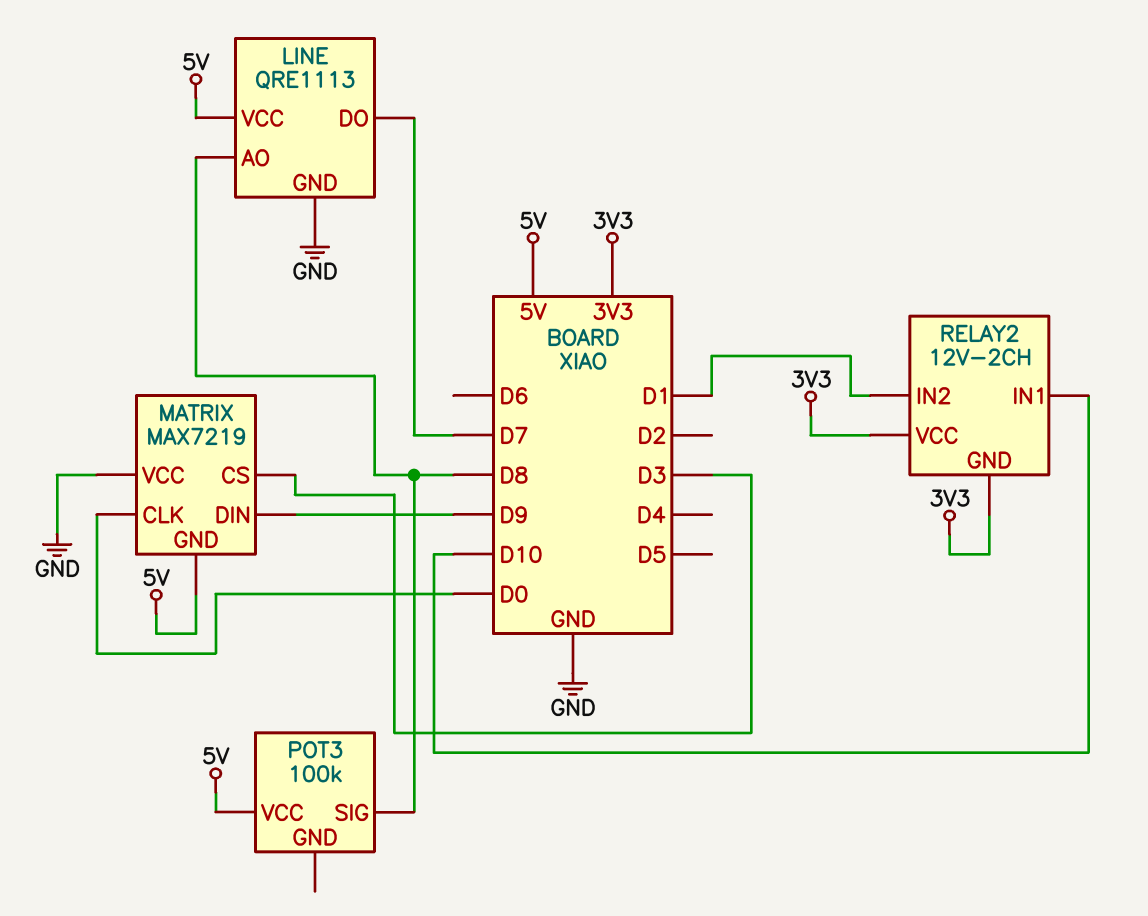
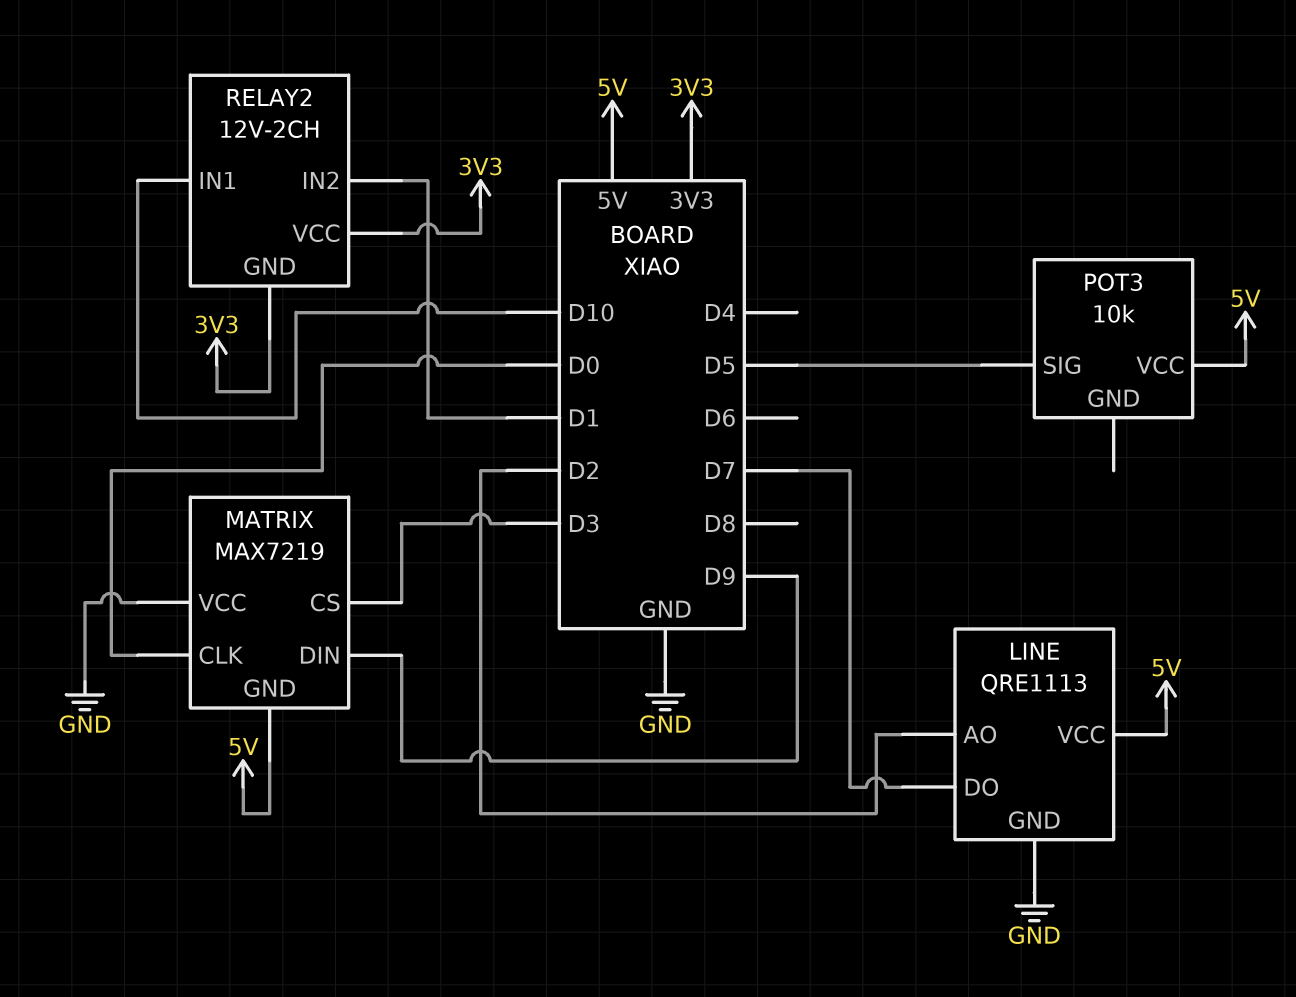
LINE pin AO: D8 -> D2
POT3: 100k -> 10k
POT3 pin SIG: D8 -> D5

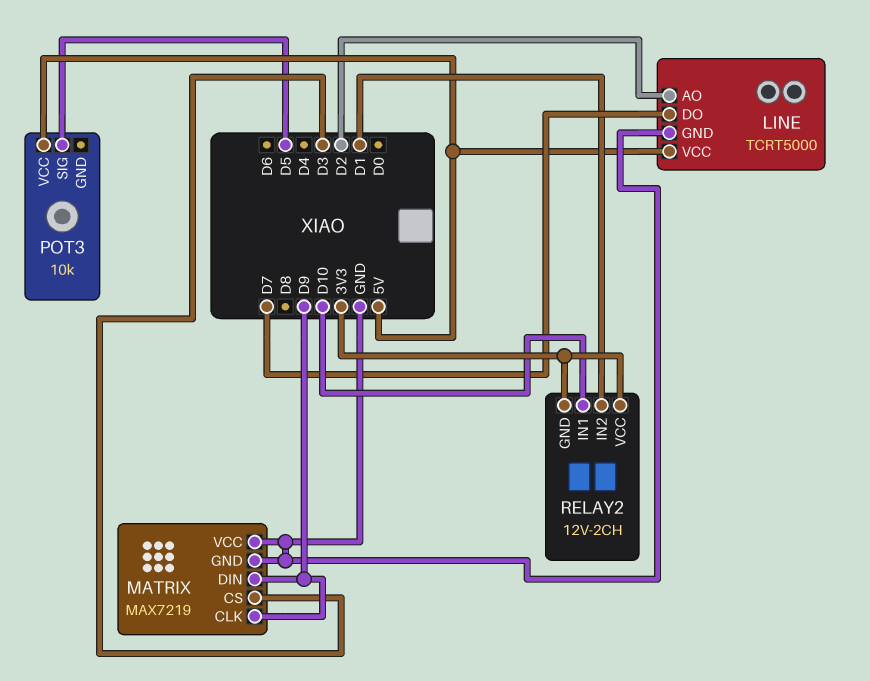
LINE: QRE1113 -> TCRT5000
MATRIX pin CLK: D0 -> D9
MATRIX pin GND: 5V -> GND

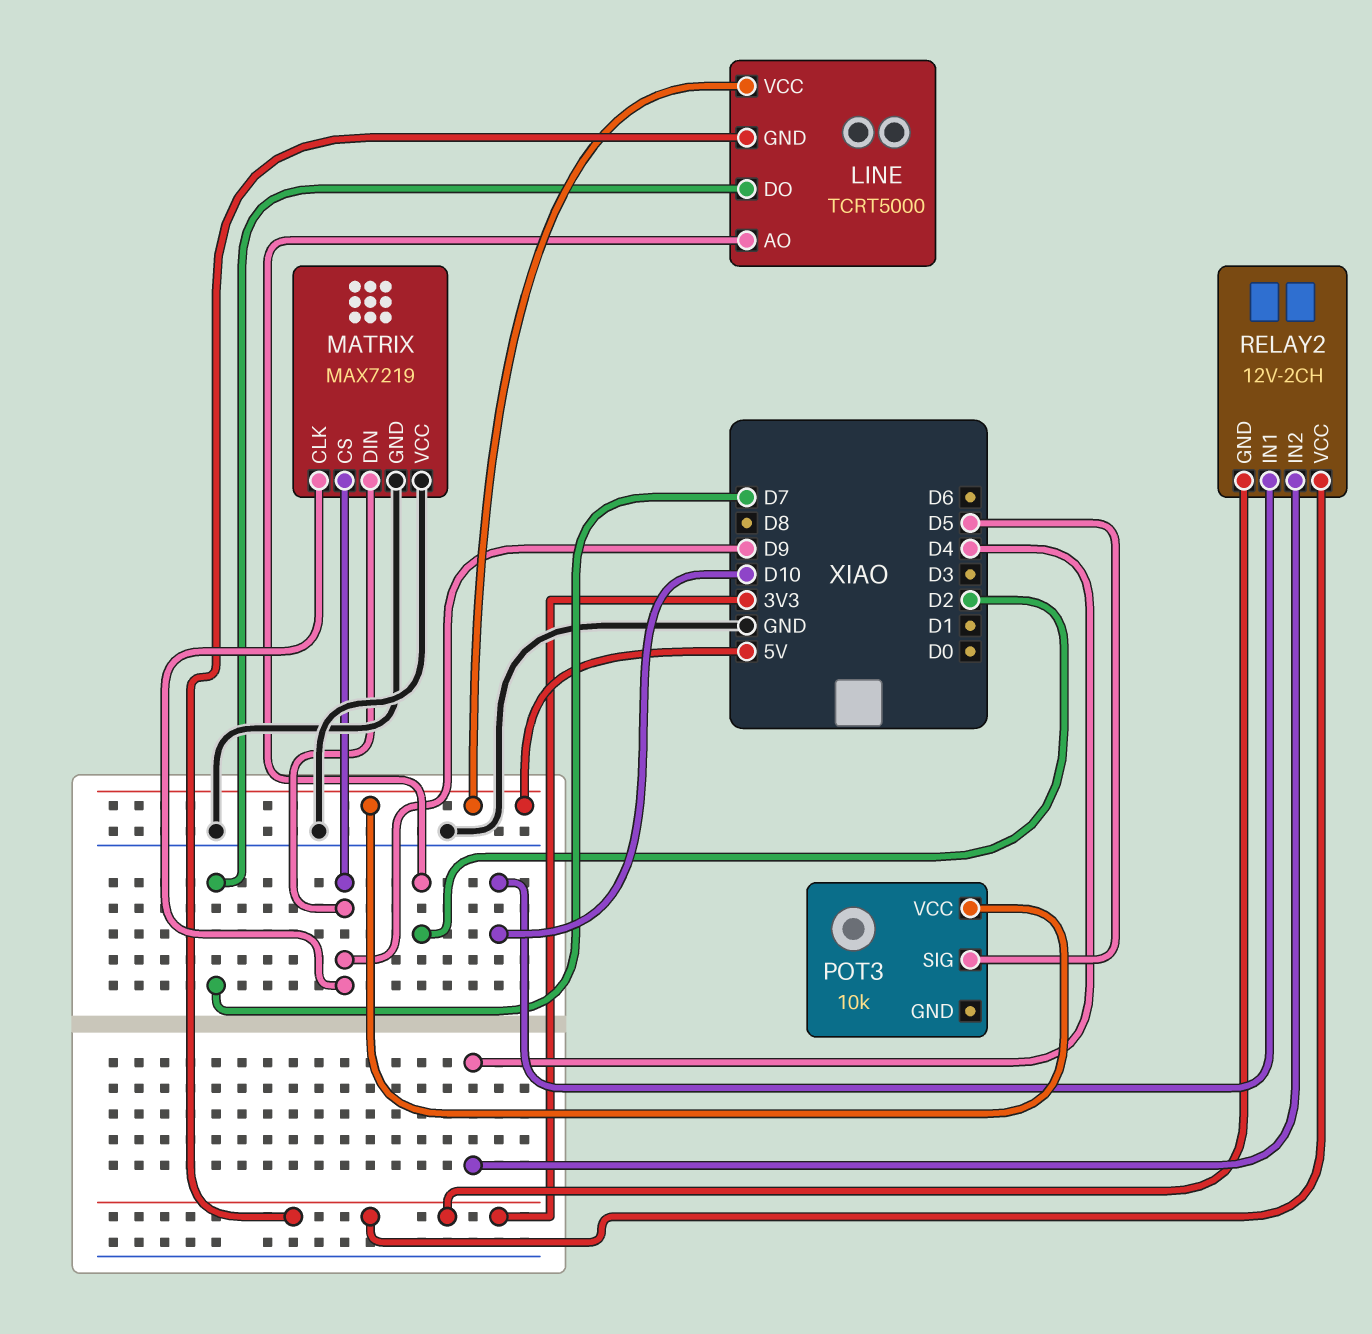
LINE pin GND: GND -> 3V3
MATRIX pin CS: D3 -> D9
RELAY2 pin IN2: D1 -> D4

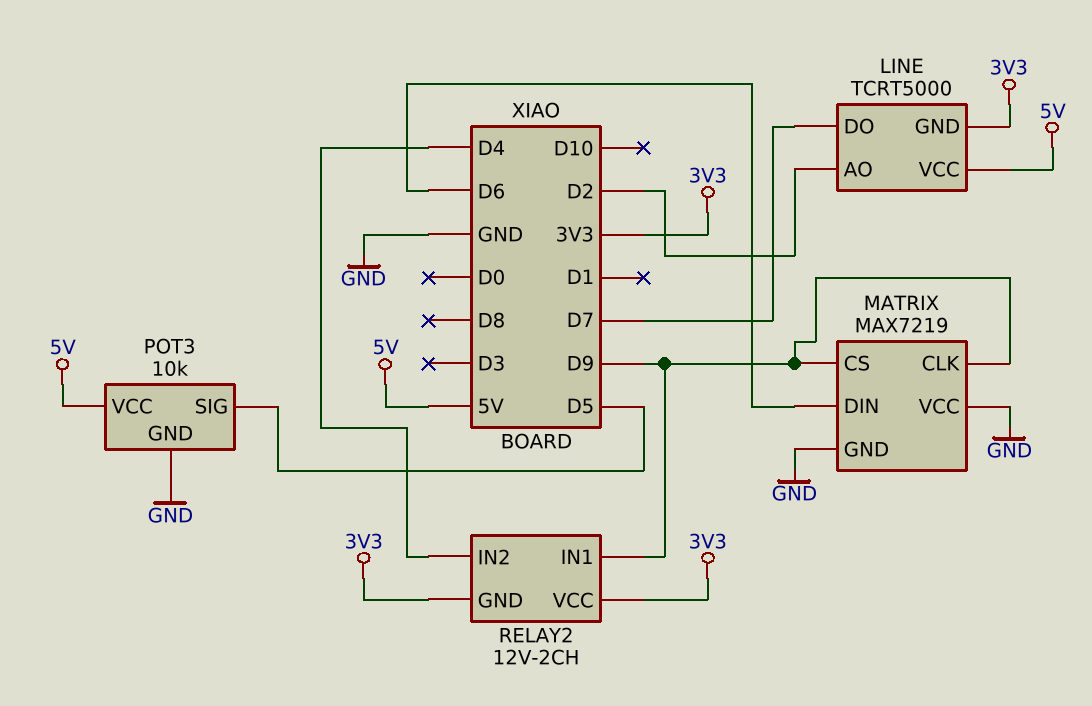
MATRIX pin DIN: D9 -> D6
POT3 pin GND: none -> GND
RELAY2 pin IN1: D10 -> D9

